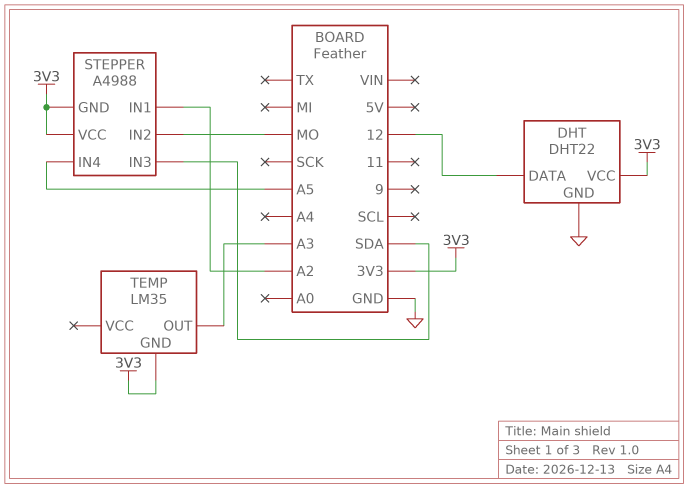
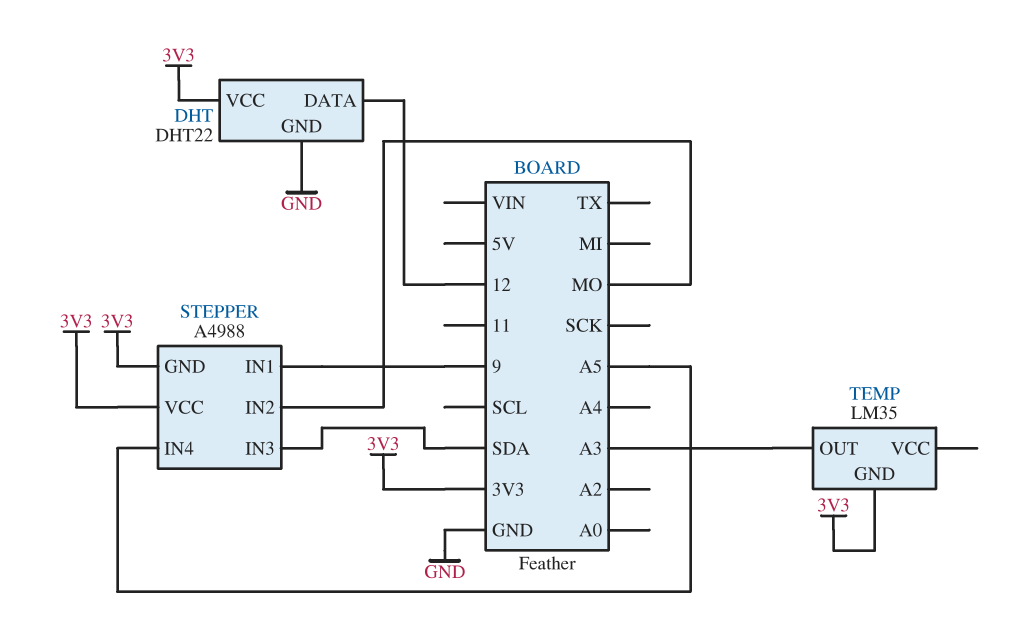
STEPPER pin IN1: A2 -> 9

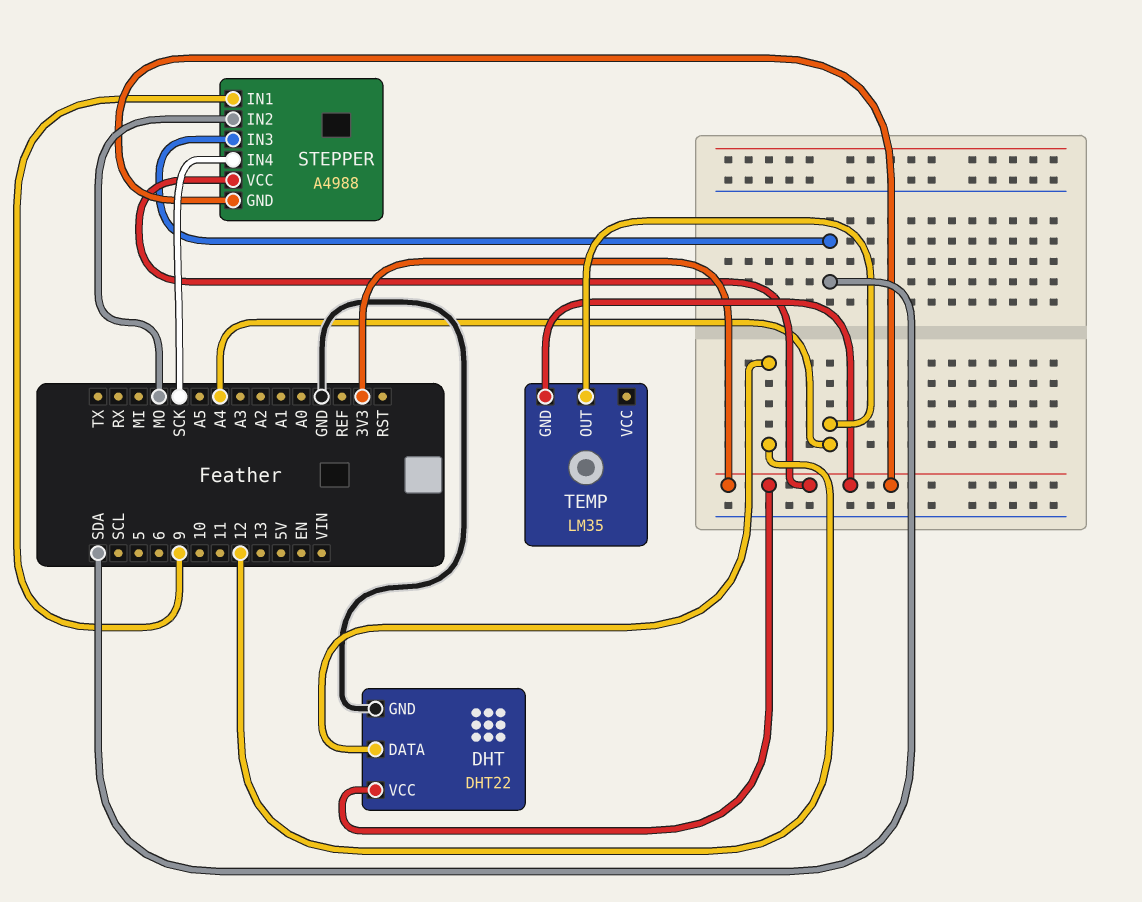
STEPPER pin IN4: A5 -> SCK
TEMP pin OUT: A3 -> A4

